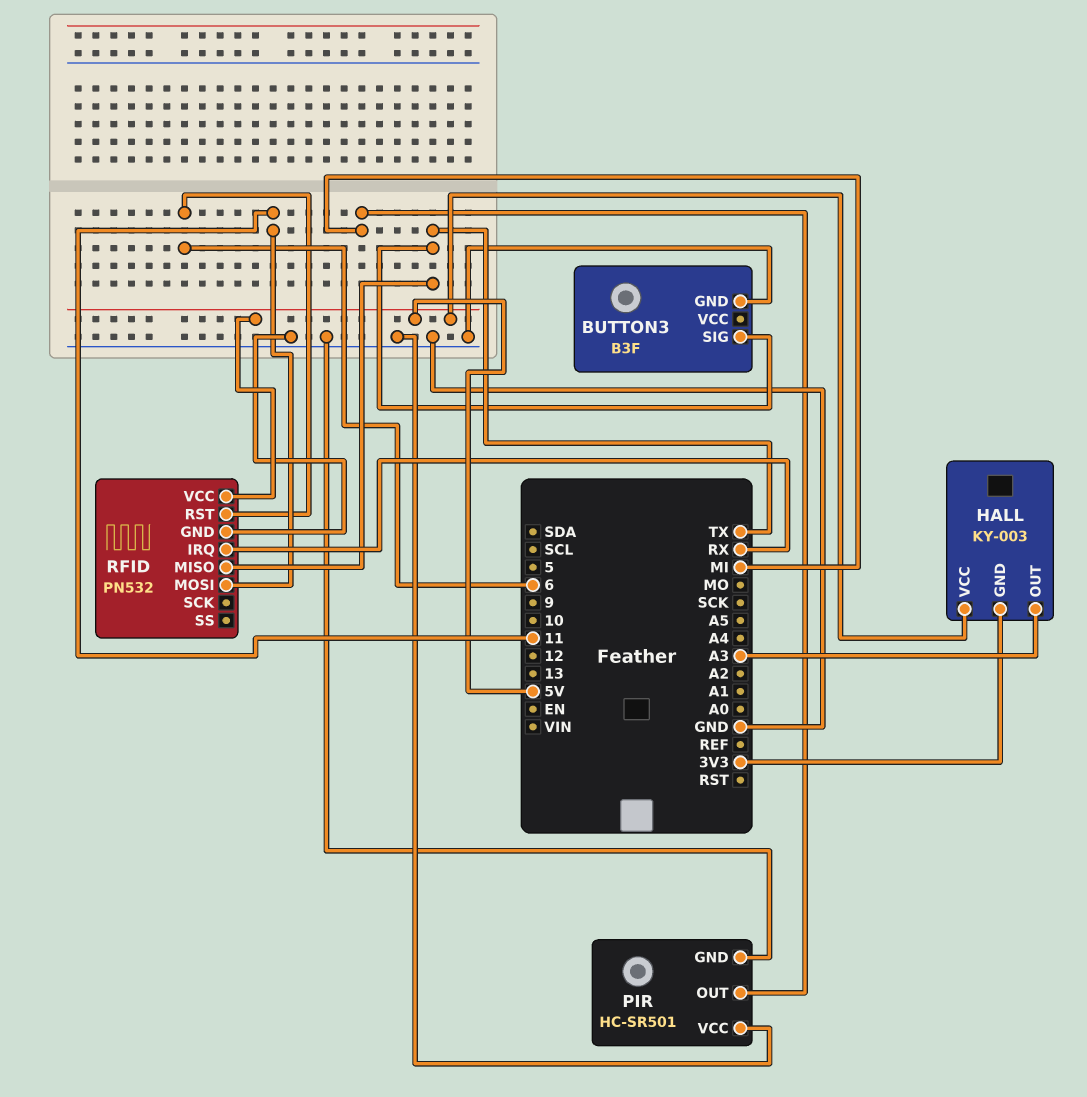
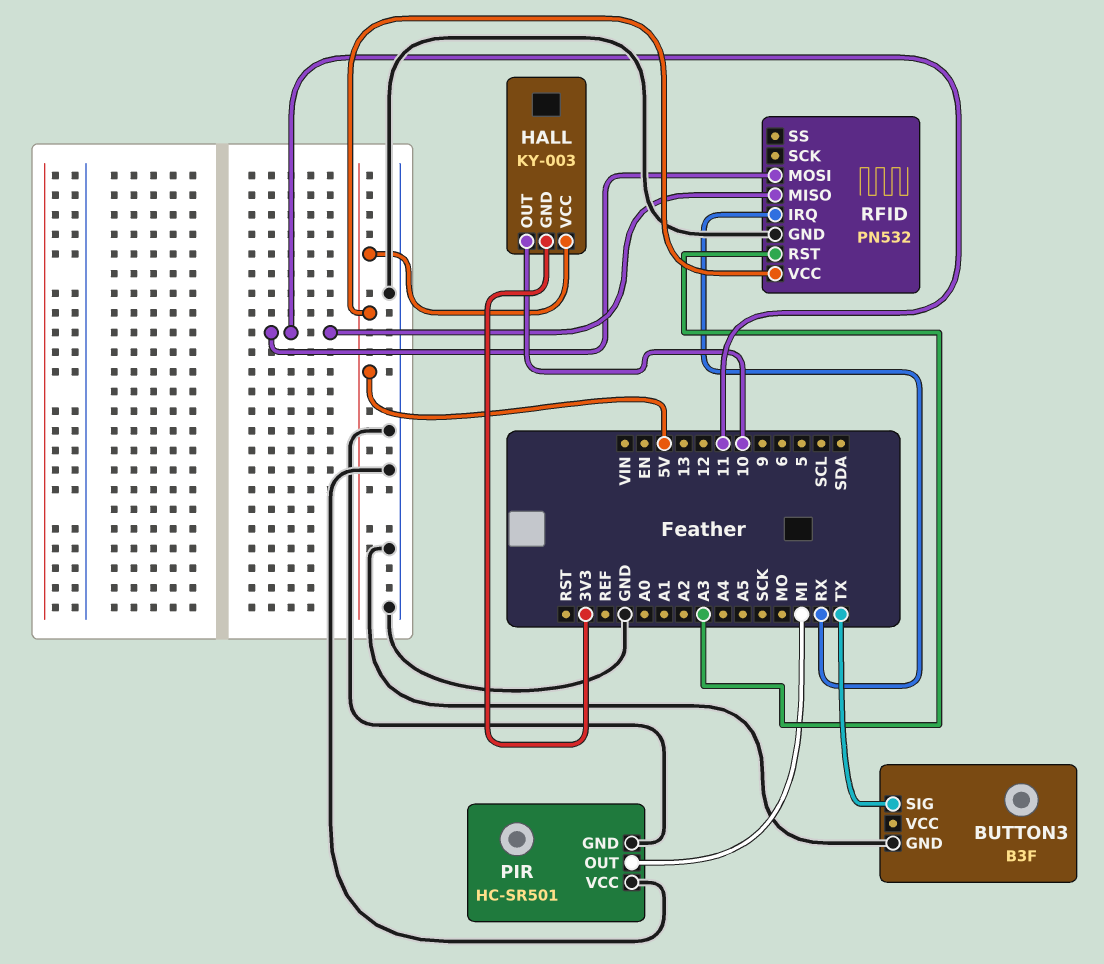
HALL pin OUT: A3 -> 10
RFID pin MISO: TX -> 11
RFID pin RST: 6 -> A3

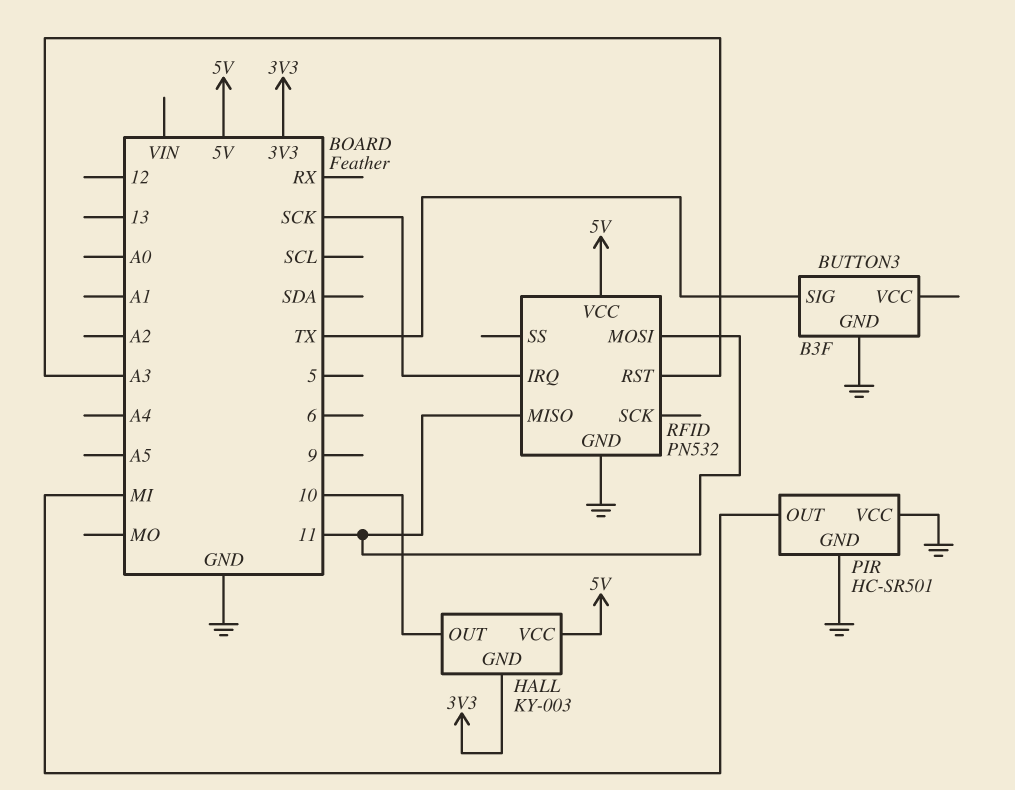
RFID pin IRQ: RX -> SCK

